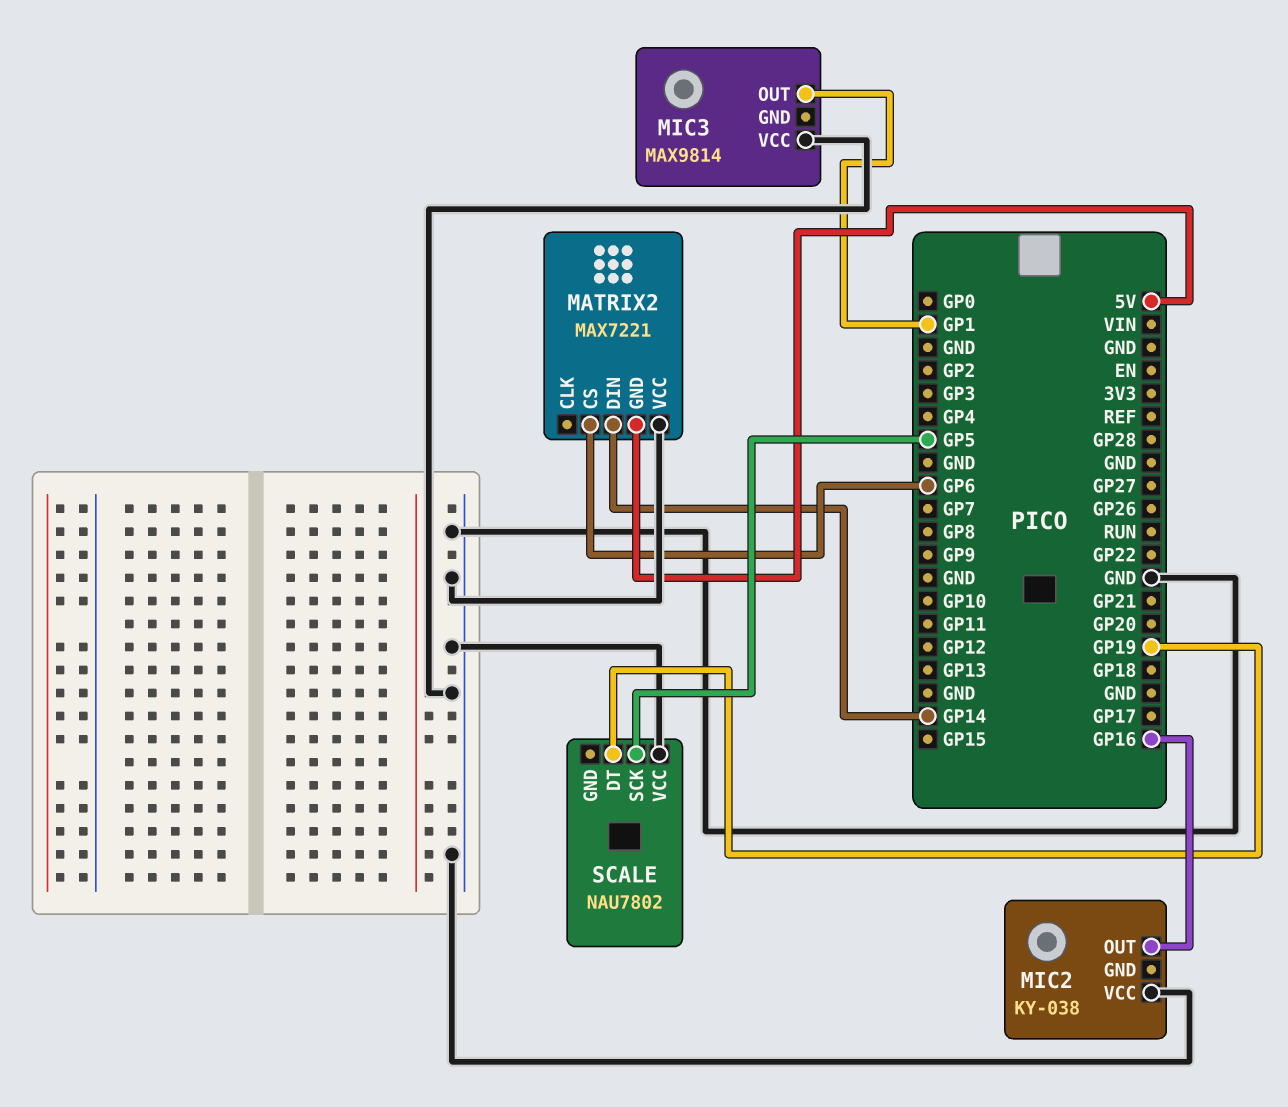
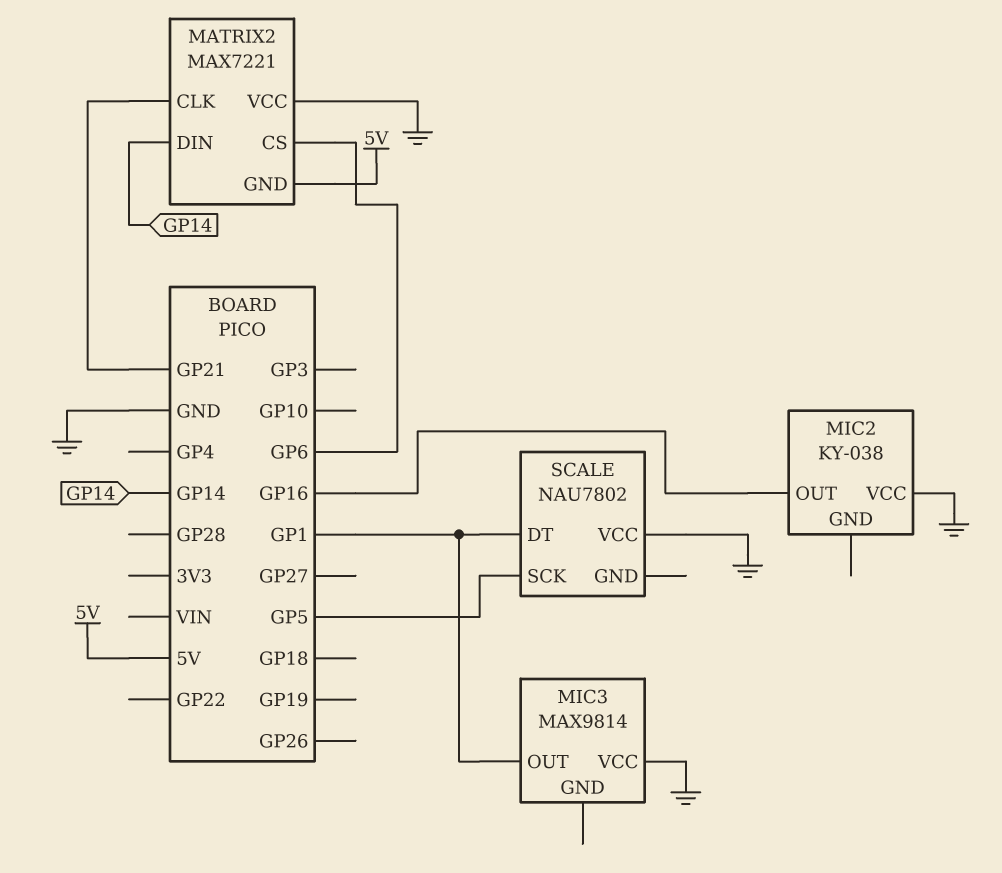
MATRIX2 pin CLK: none -> GP21
SCALE pin DT: GP19 -> GP1

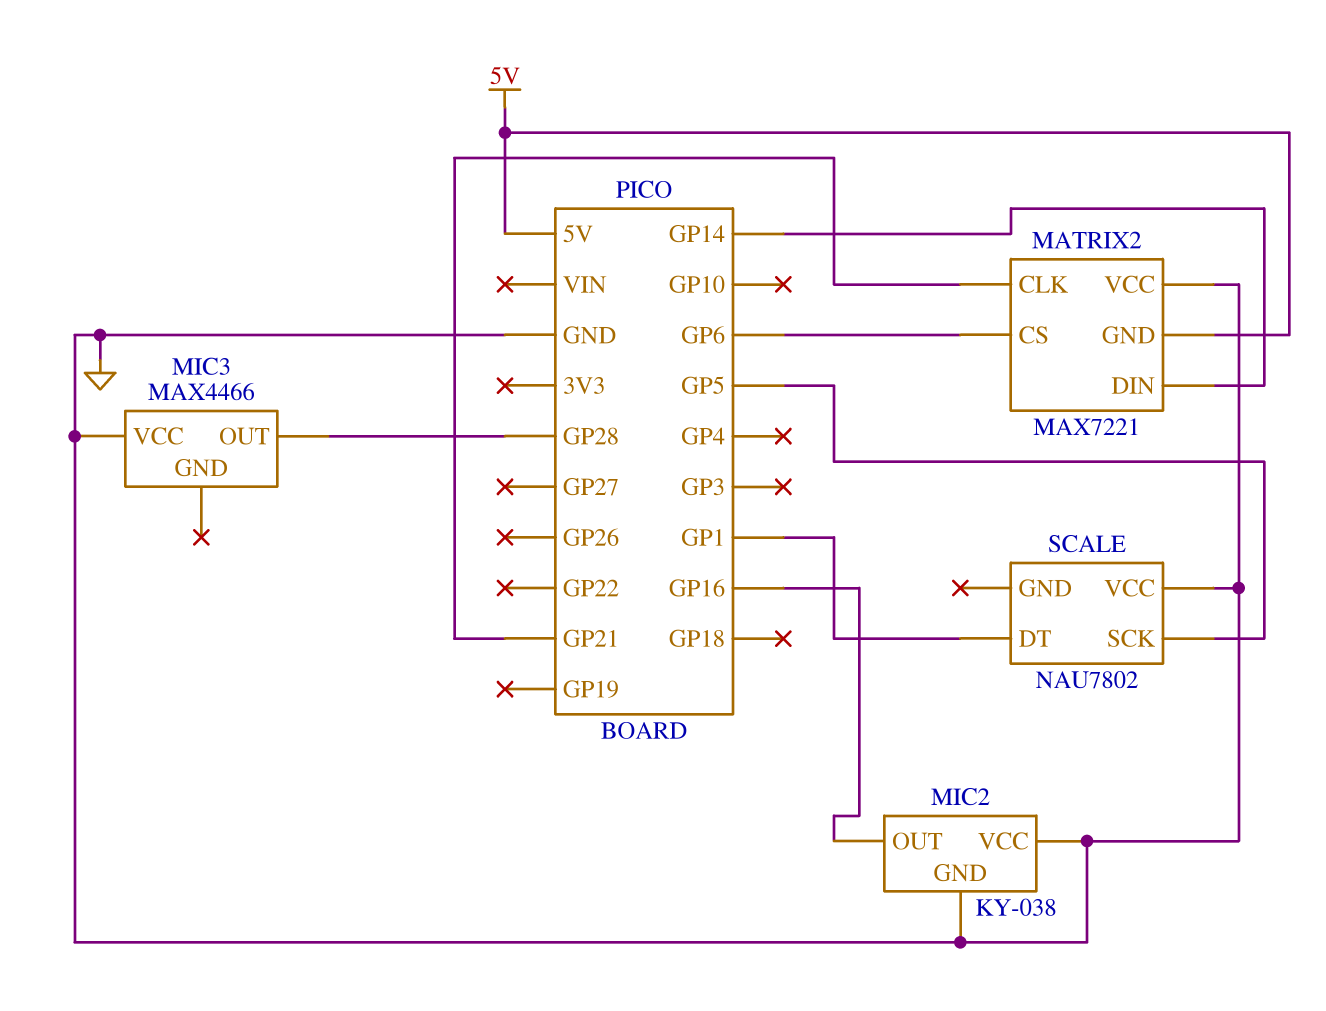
MIC2 pin GND: none -> GND
MIC3: MAX9814 -> MAX4466
MIC3 pin OUT: GP1 -> GP28

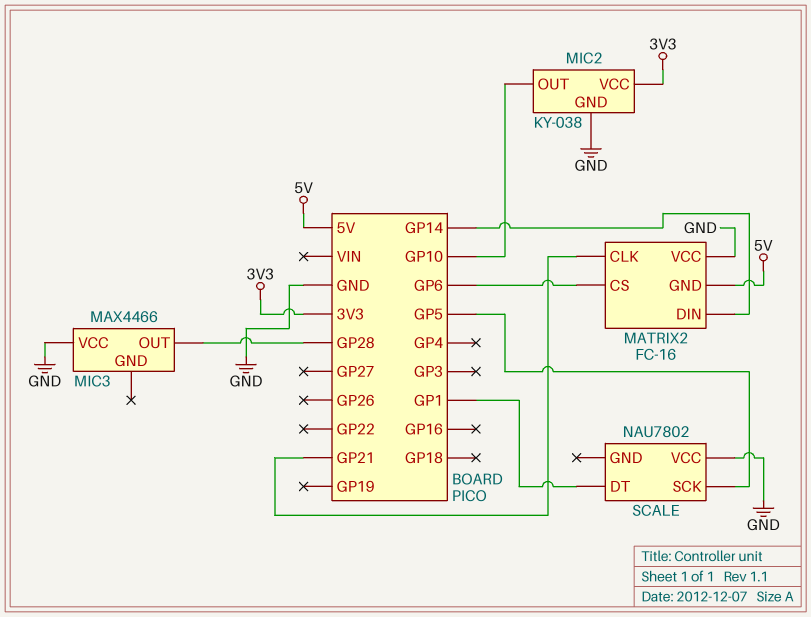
MATRIX2: MAX7221 -> FC-16
MIC2 pin OUT: GP16 -> GP10
MIC2 pin VCC: GND -> 3V3

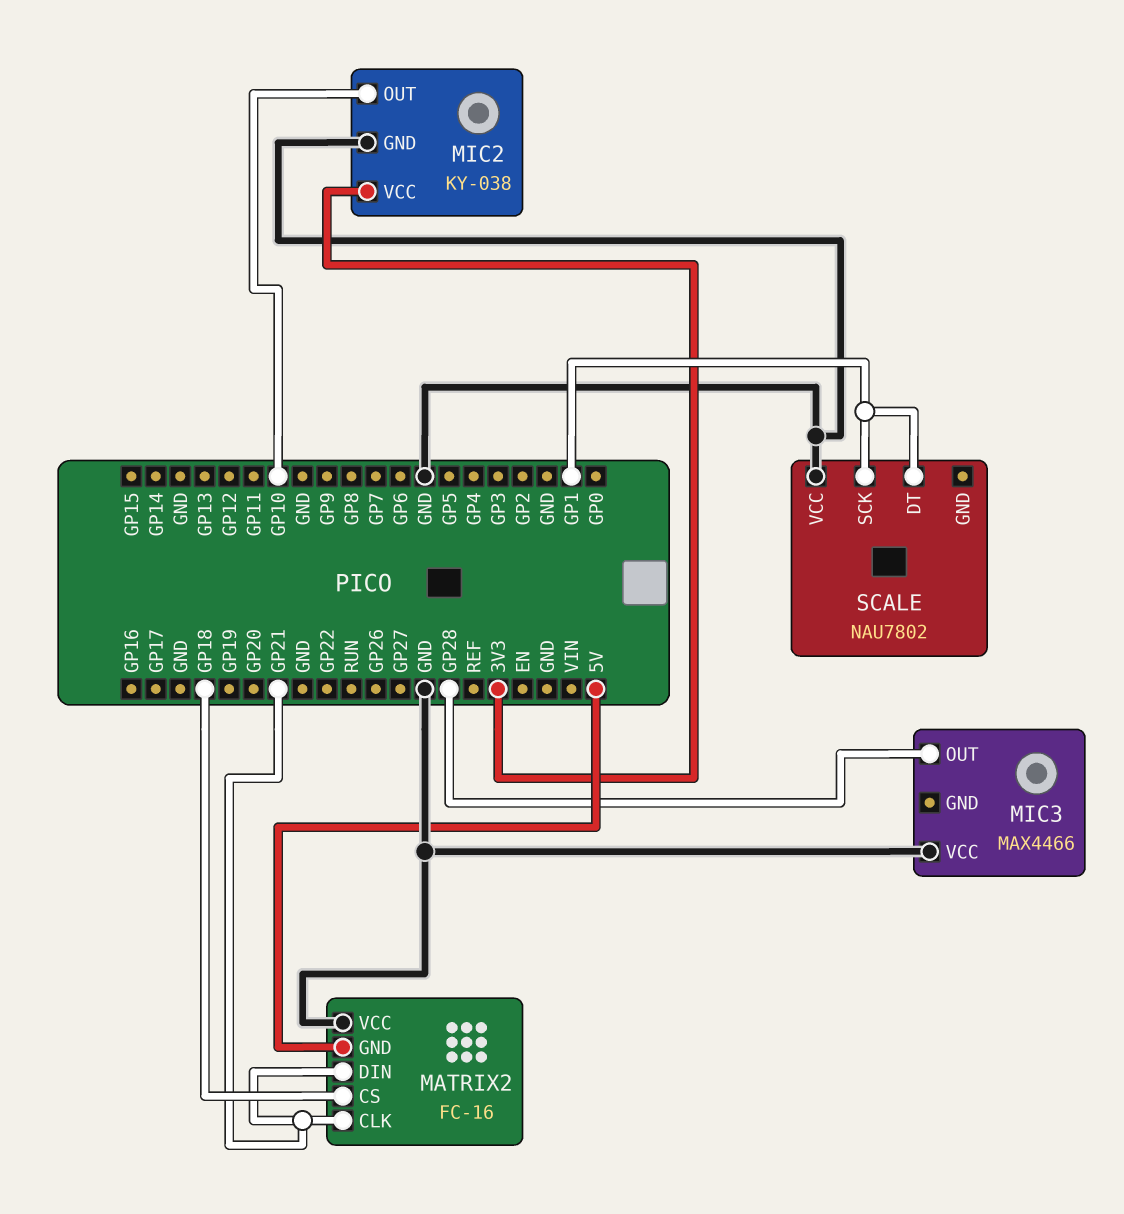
MATRIX2 pin CS: GP6 -> GP18
MATRIX2 pin DIN: GP14 -> GP21
SCALE pin SCK: GP5 -> GP1

